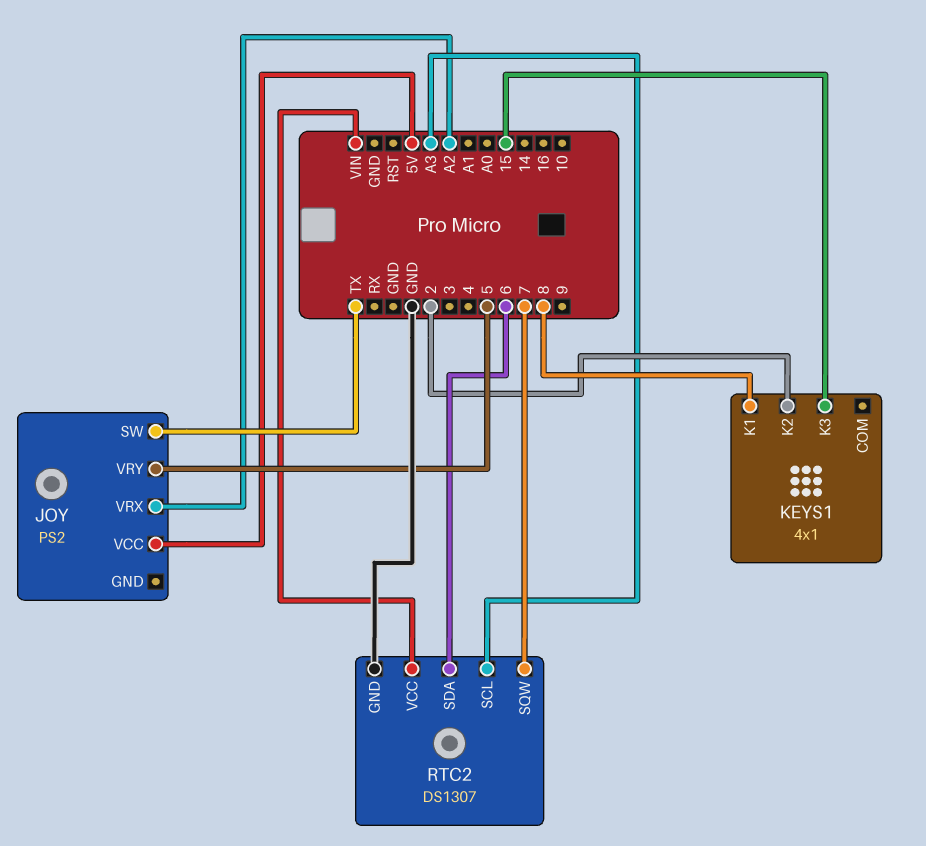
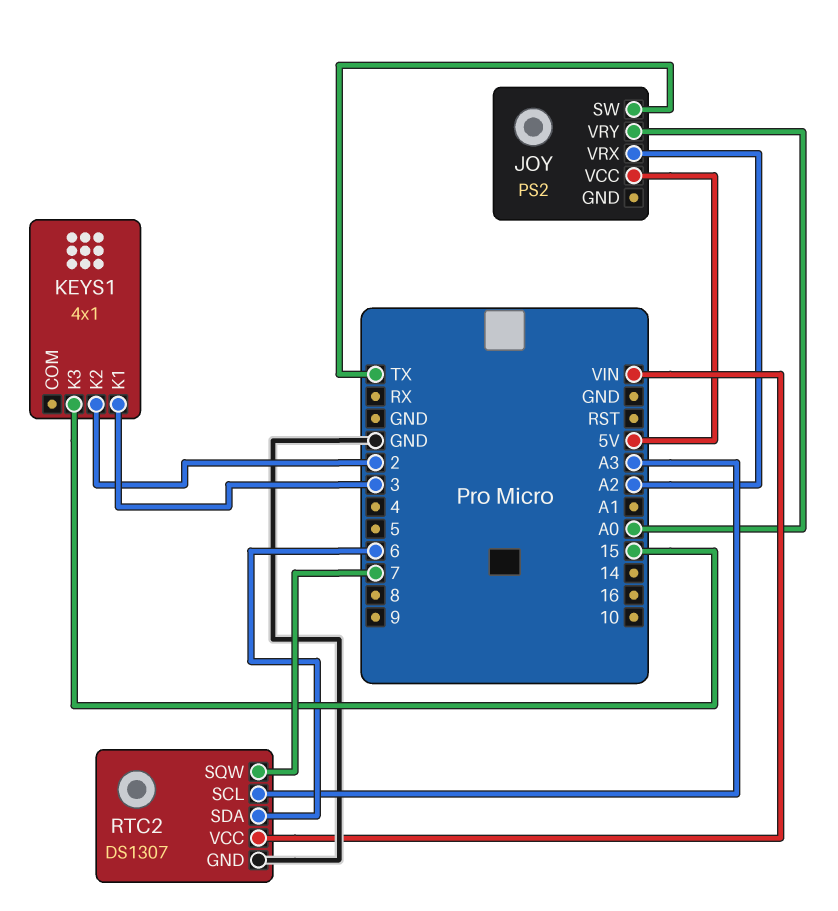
JOY pin VRY: 5 -> A0
KEYS1 pin K1: 8 -> 3

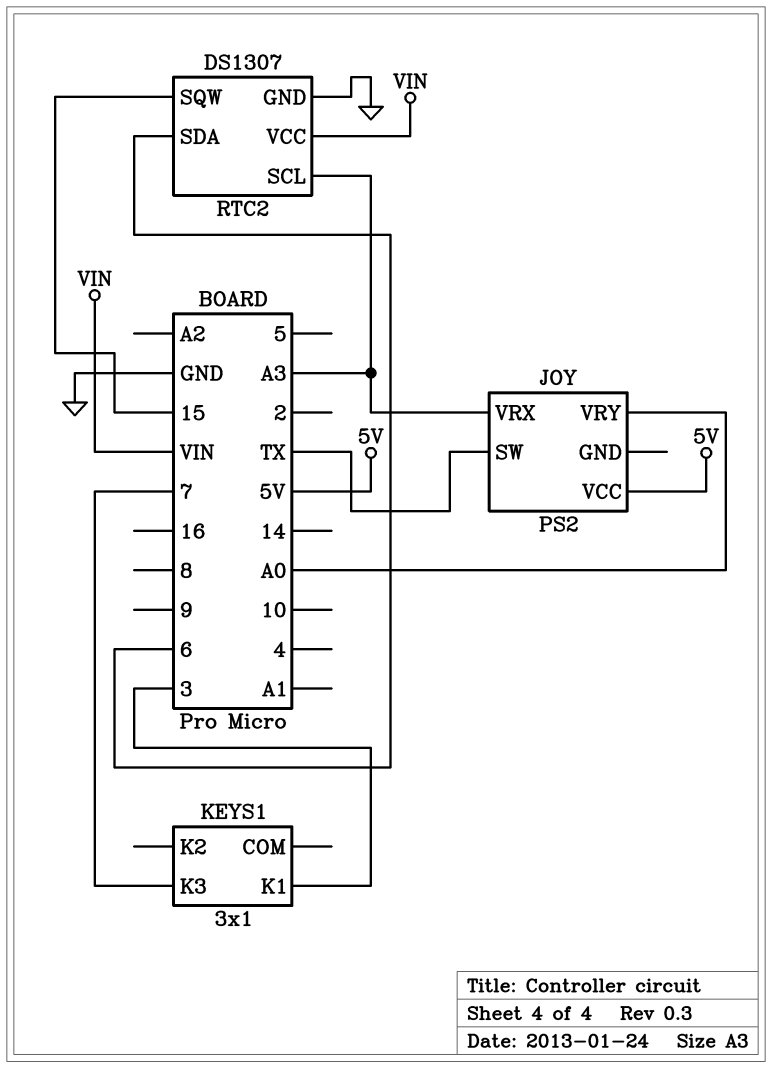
JOY pin VRX: A2 -> A3
KEYS1: 4x1 -> 3x1
KEYS1 pin K2: 2 -> none
KEYS1 pin K3: 15 -> 7
RTC2 pin SQW: 7 -> 15

